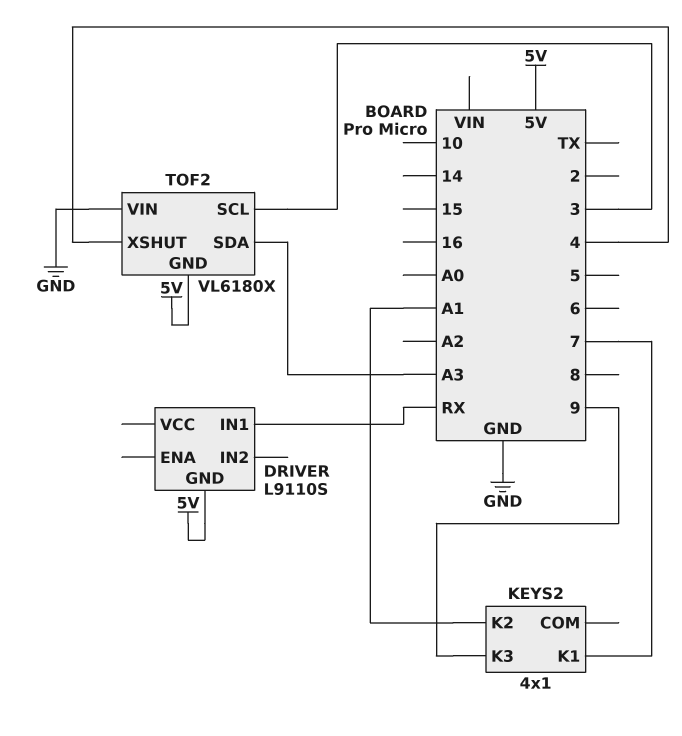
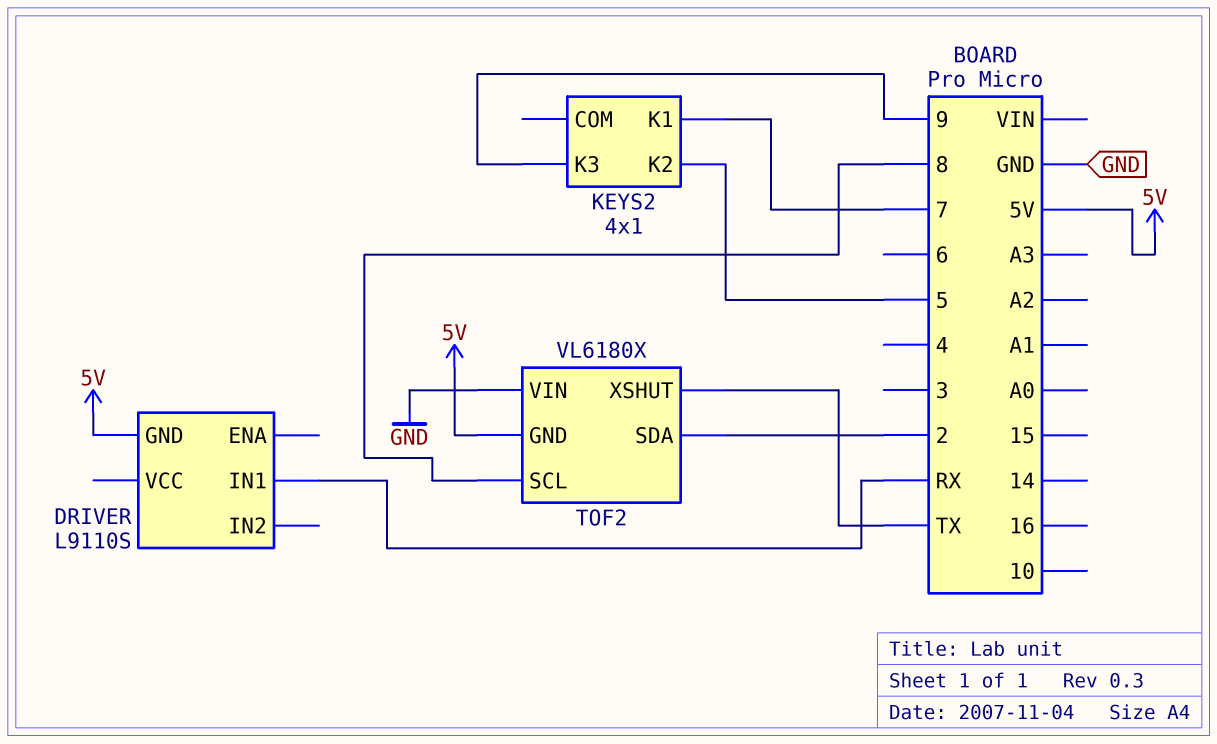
KEYS2 pin K2: A1 -> 5
TOF2 pin SCL: 3 -> 8
TOF2 pin SDA: A3 -> 2
TOF2 pin XSHUT: 4 -> TX

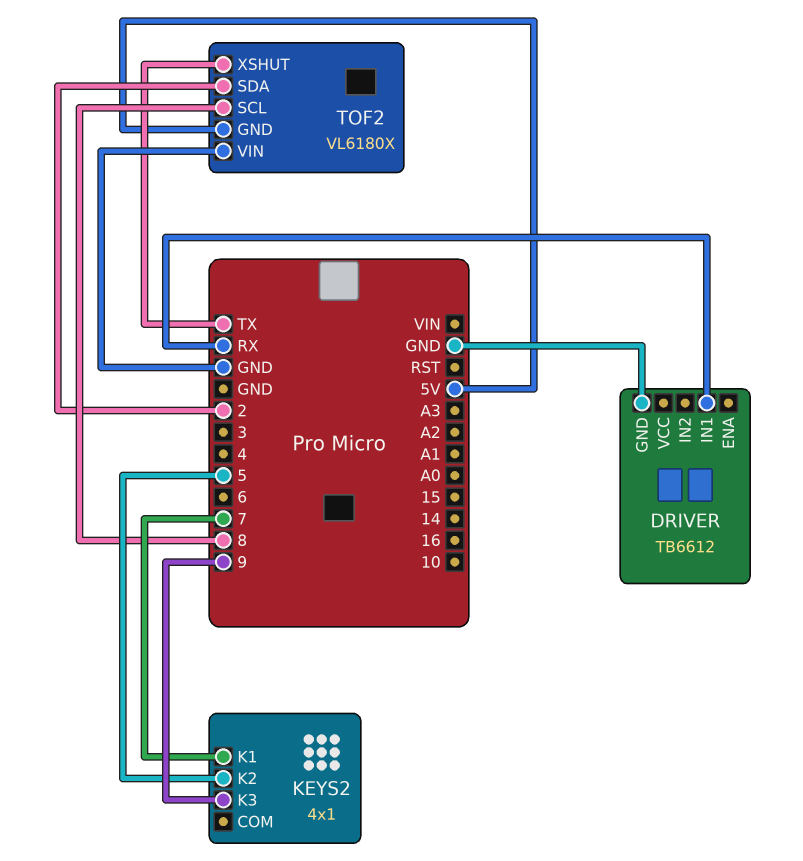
DRIVER: L9110S -> TB6612
DRIVER pin GND: 5V -> GND

